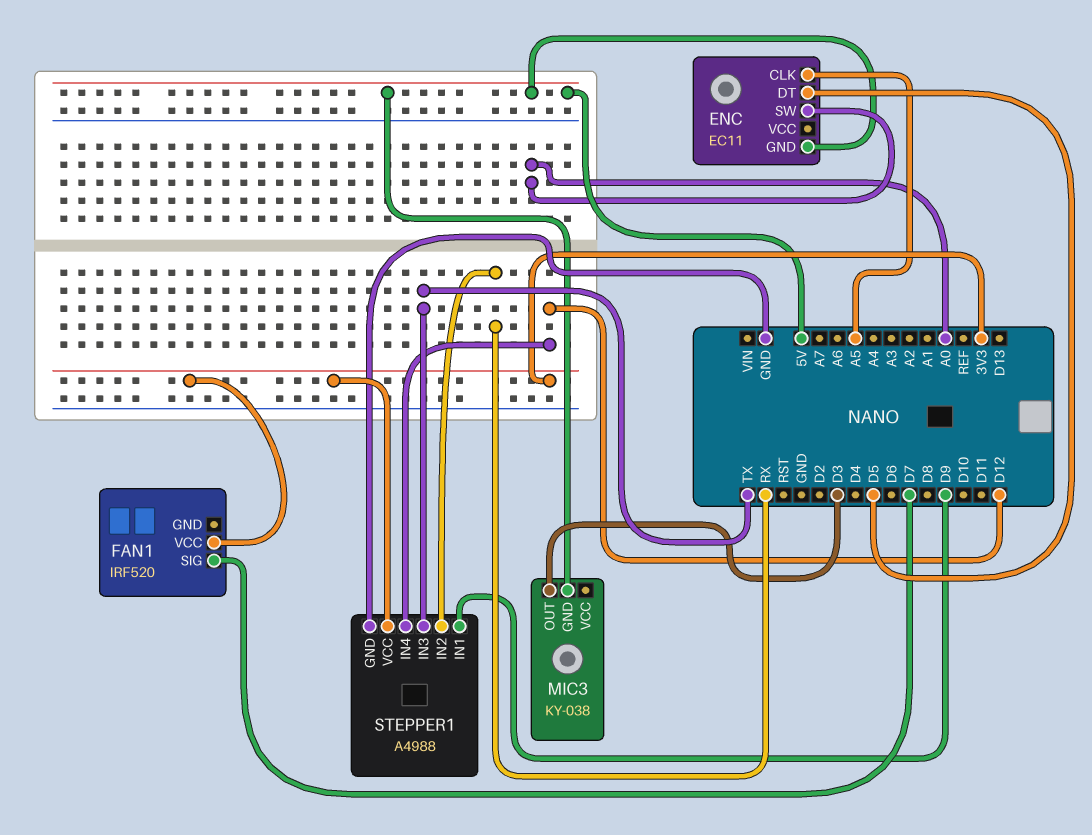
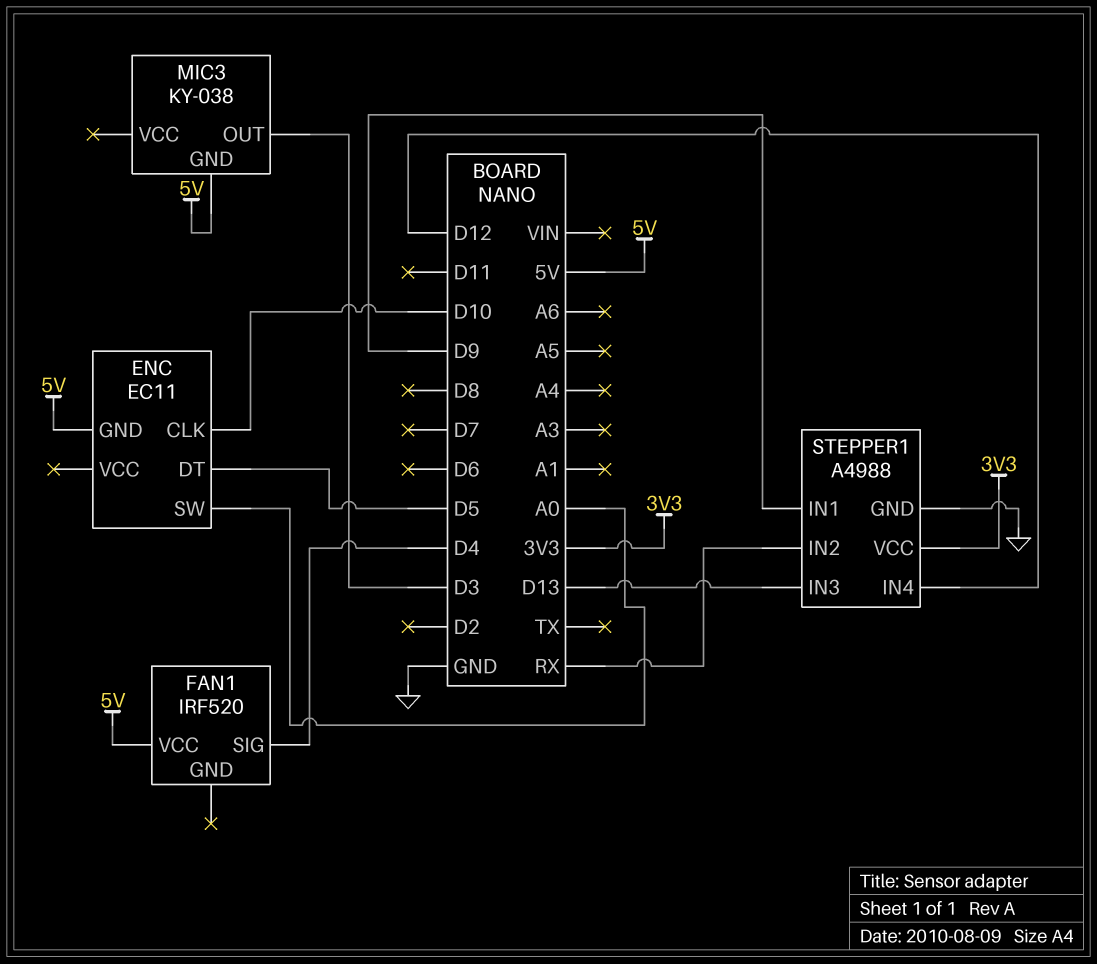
ENC pin CLK: A5 -> D10
FAN1 pin SIG: D7 -> D4
FAN1 pin VCC: 3V3 -> 5V
STEPPER1 pin IN3: TX -> D13

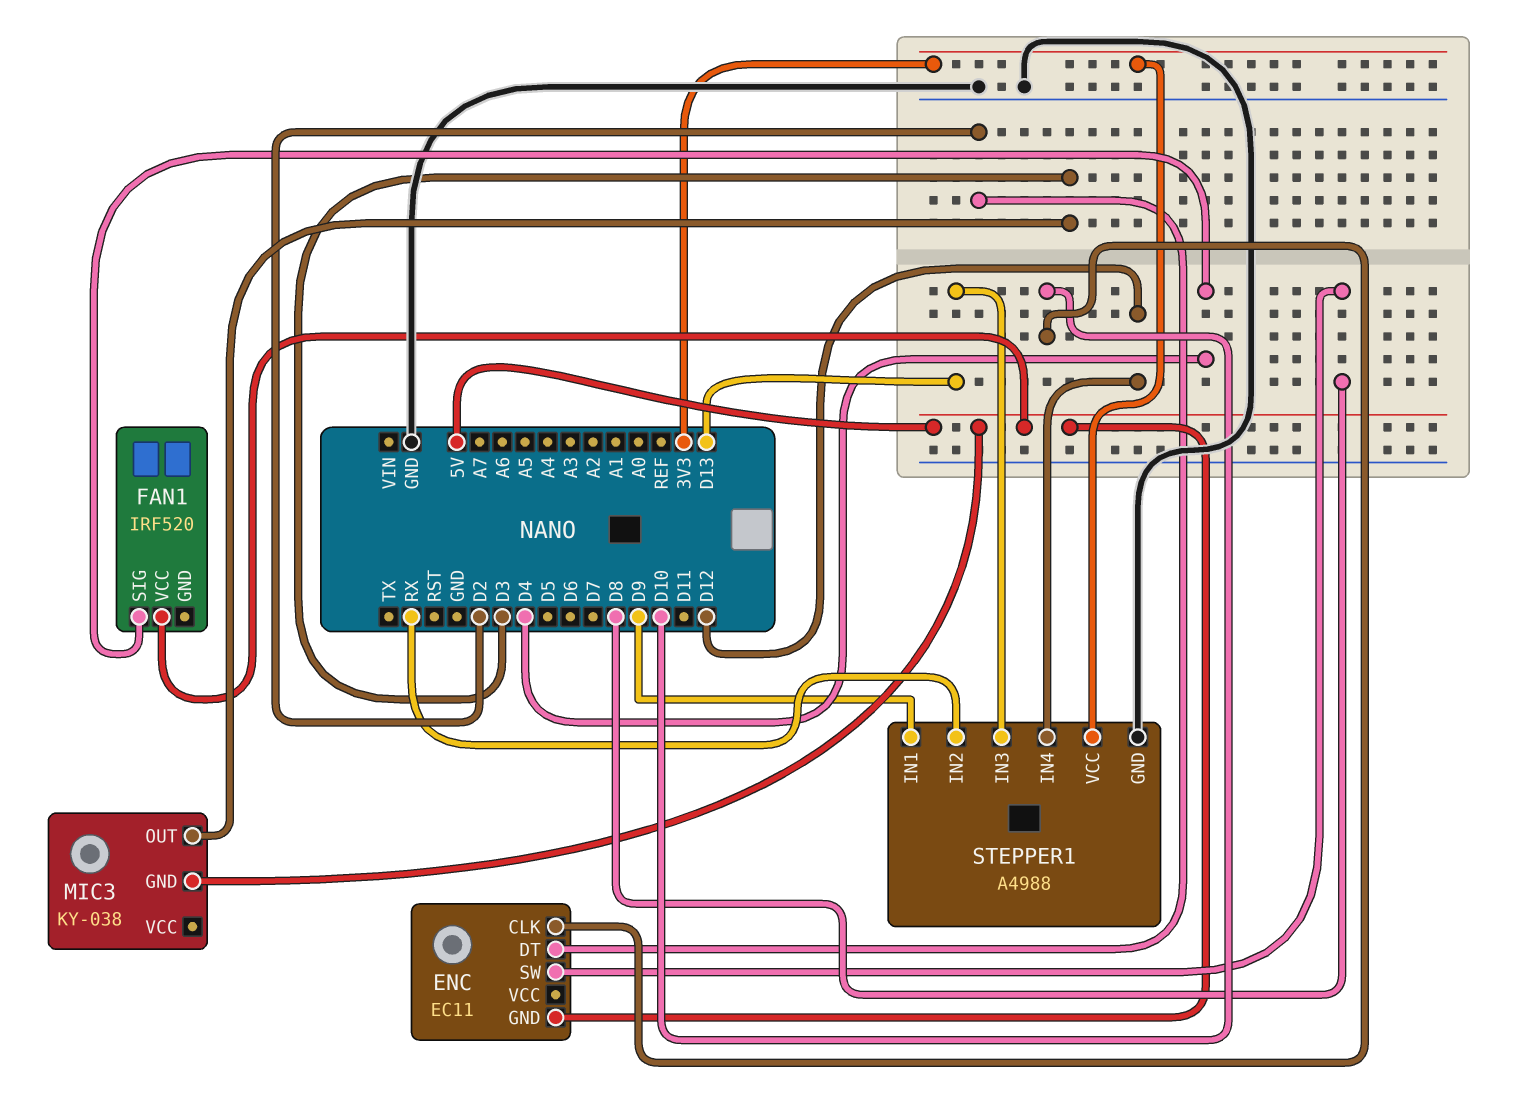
ENC pin DT: D5 -> D2
ENC pin SW: A0 -> D8

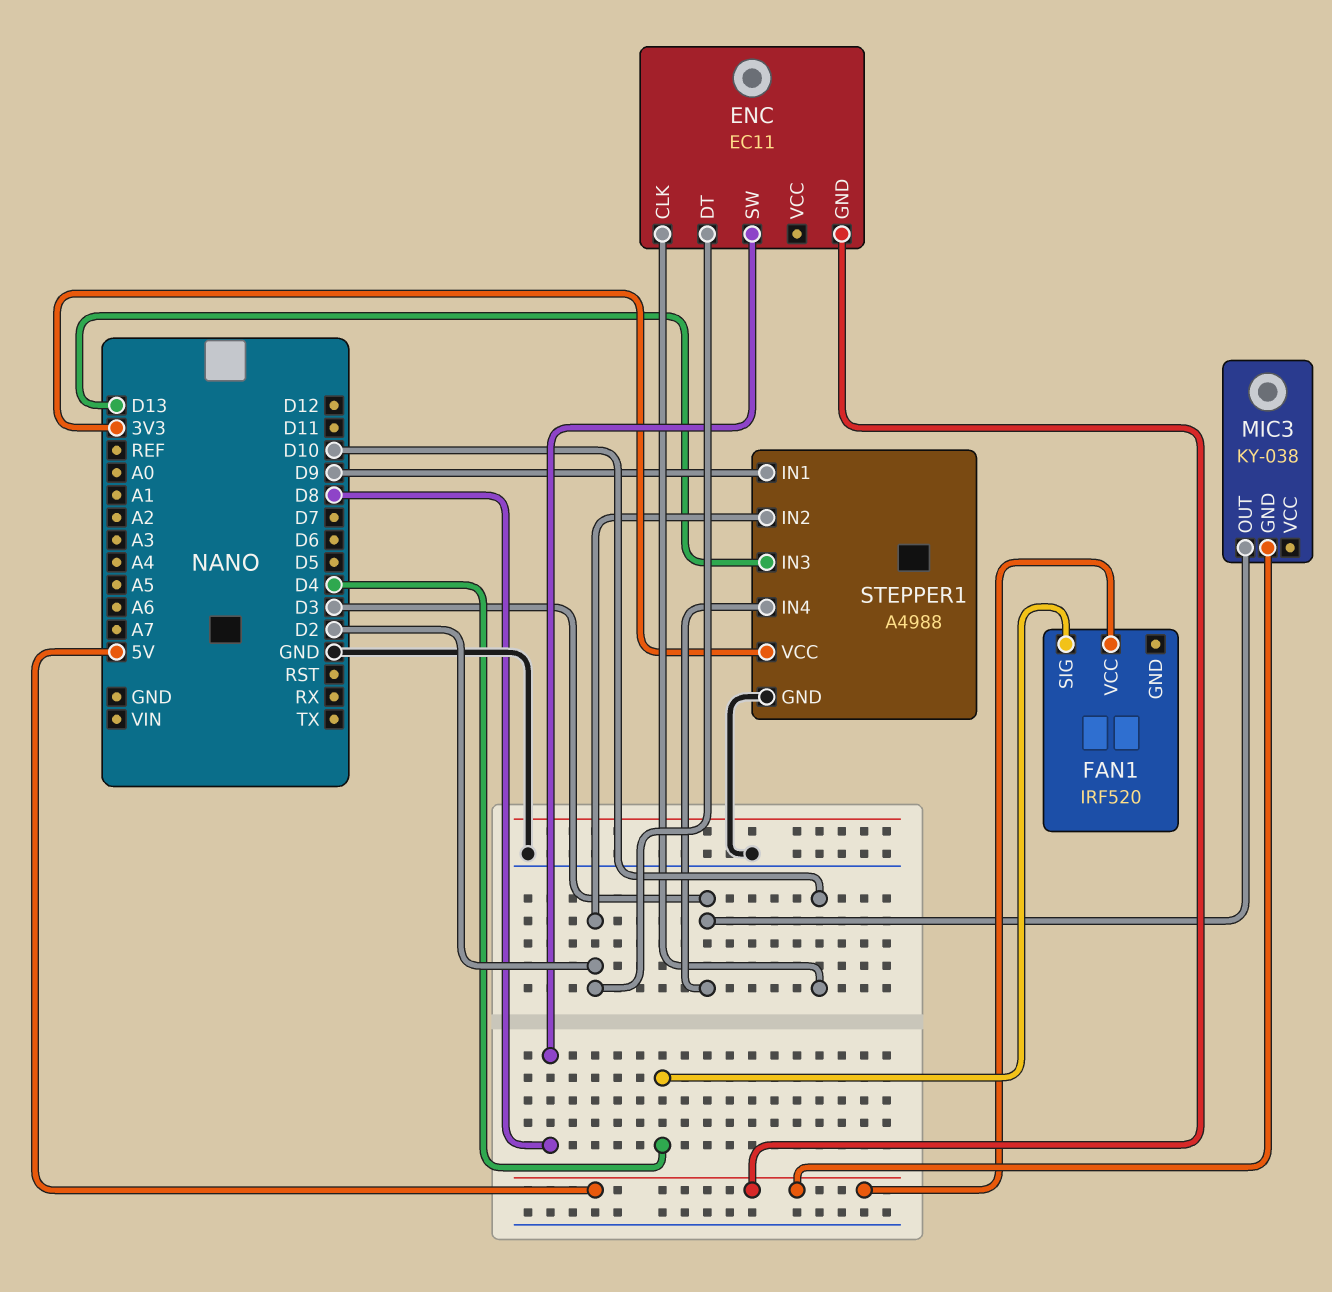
STEPPER1 pin IN2: RX -> D2
STEPPER1 pin IN4: D12 -> D3

